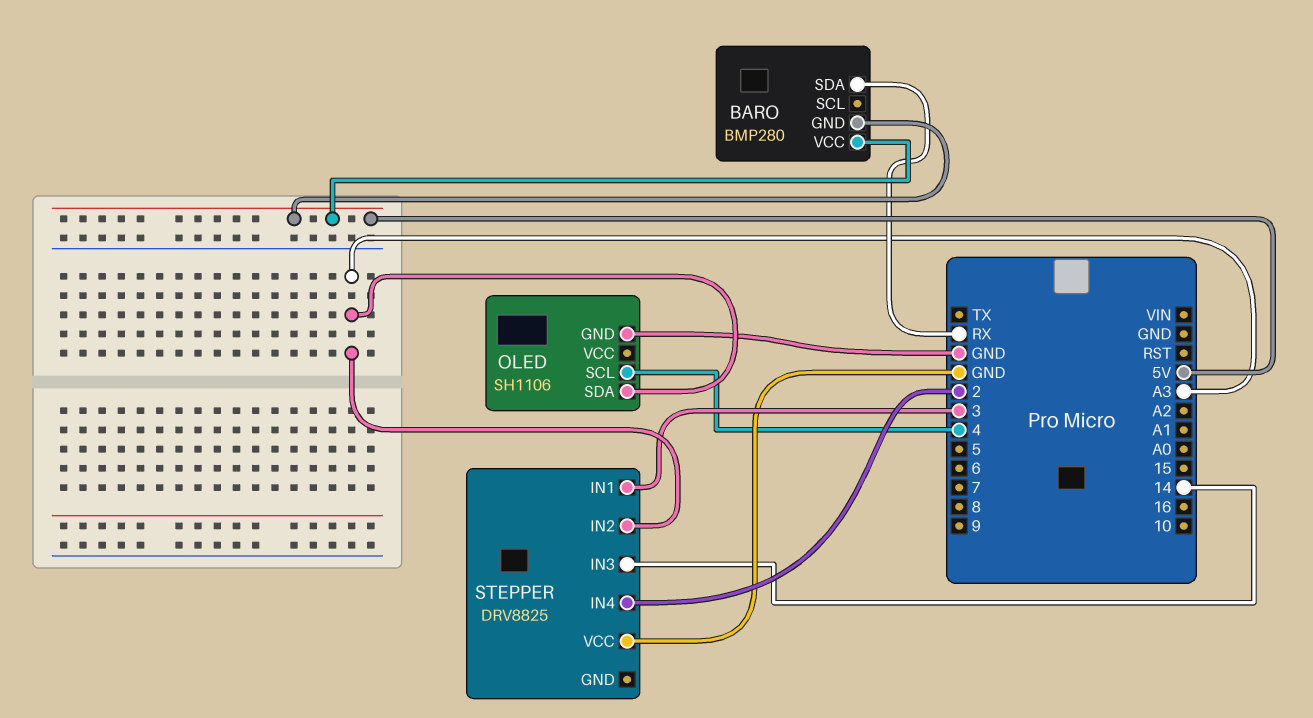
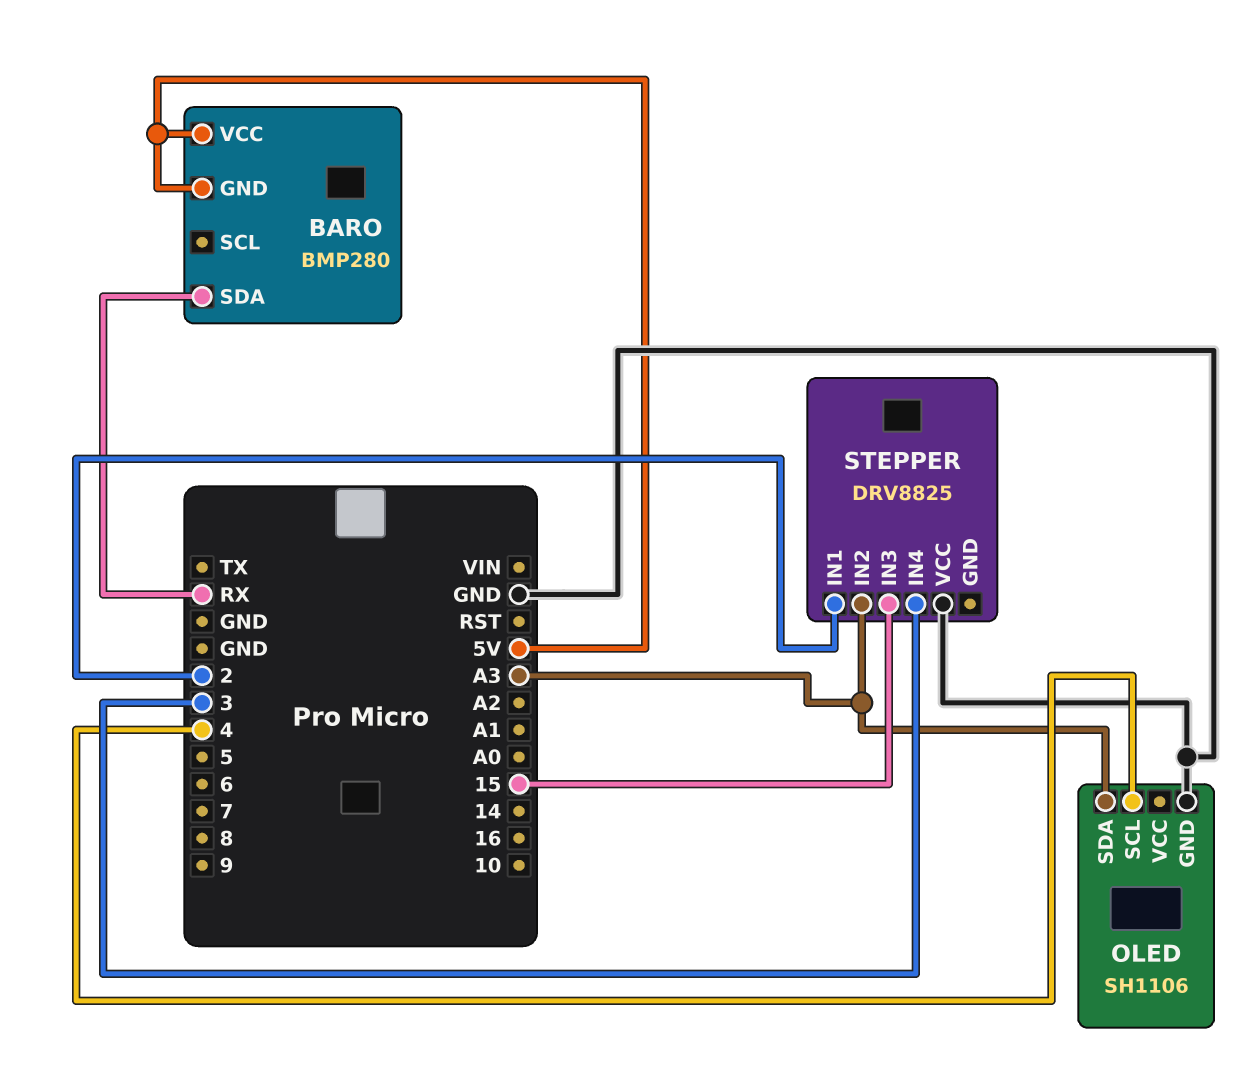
STEPPER pin IN1: 3 -> 2
STEPPER pin IN3: 14 -> 15
STEPPER pin IN4: 2 -> 3

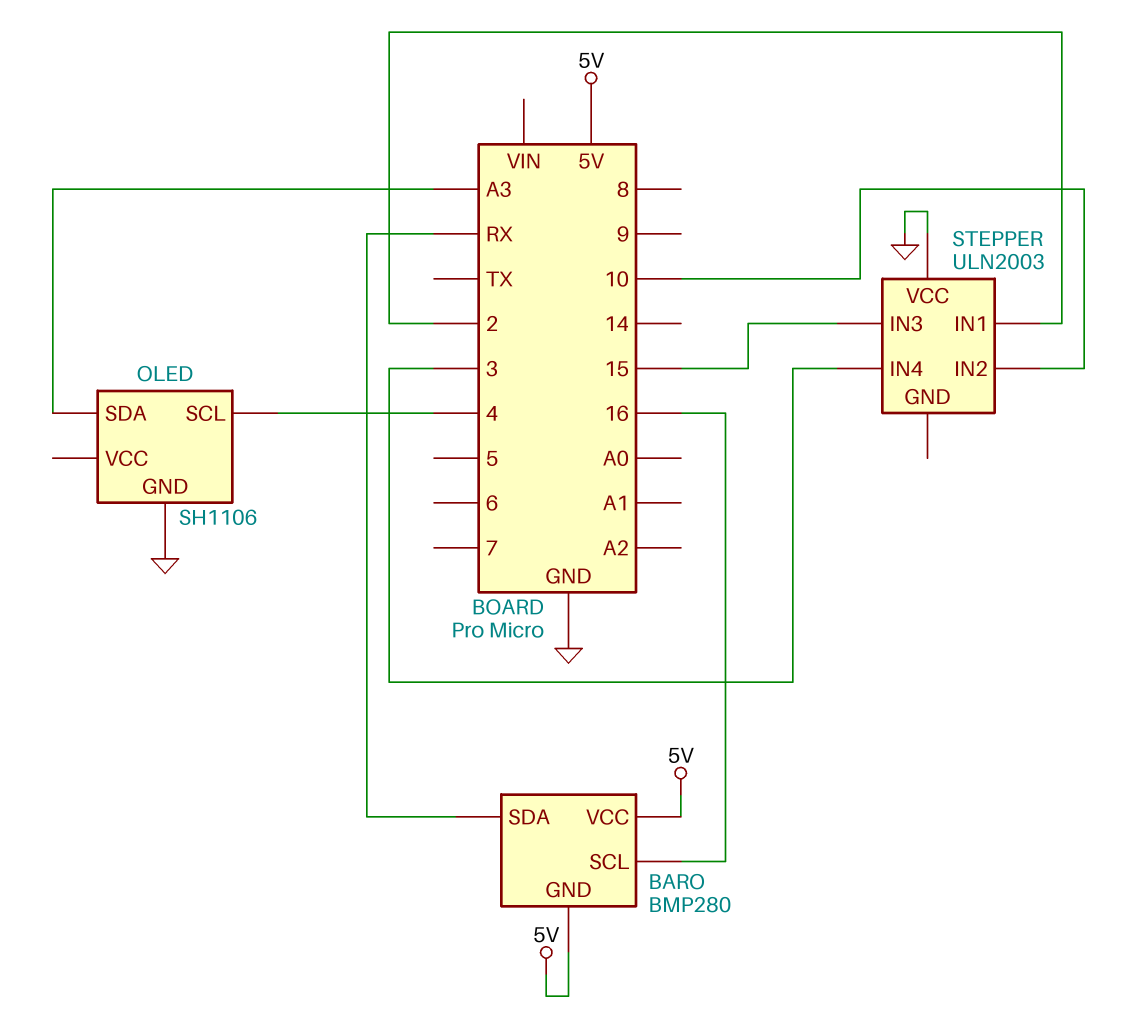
BARO pin SCL: none -> 16
STEPPER: DRV8825 -> ULN2003
STEPPER pin IN2: A3 -> 10

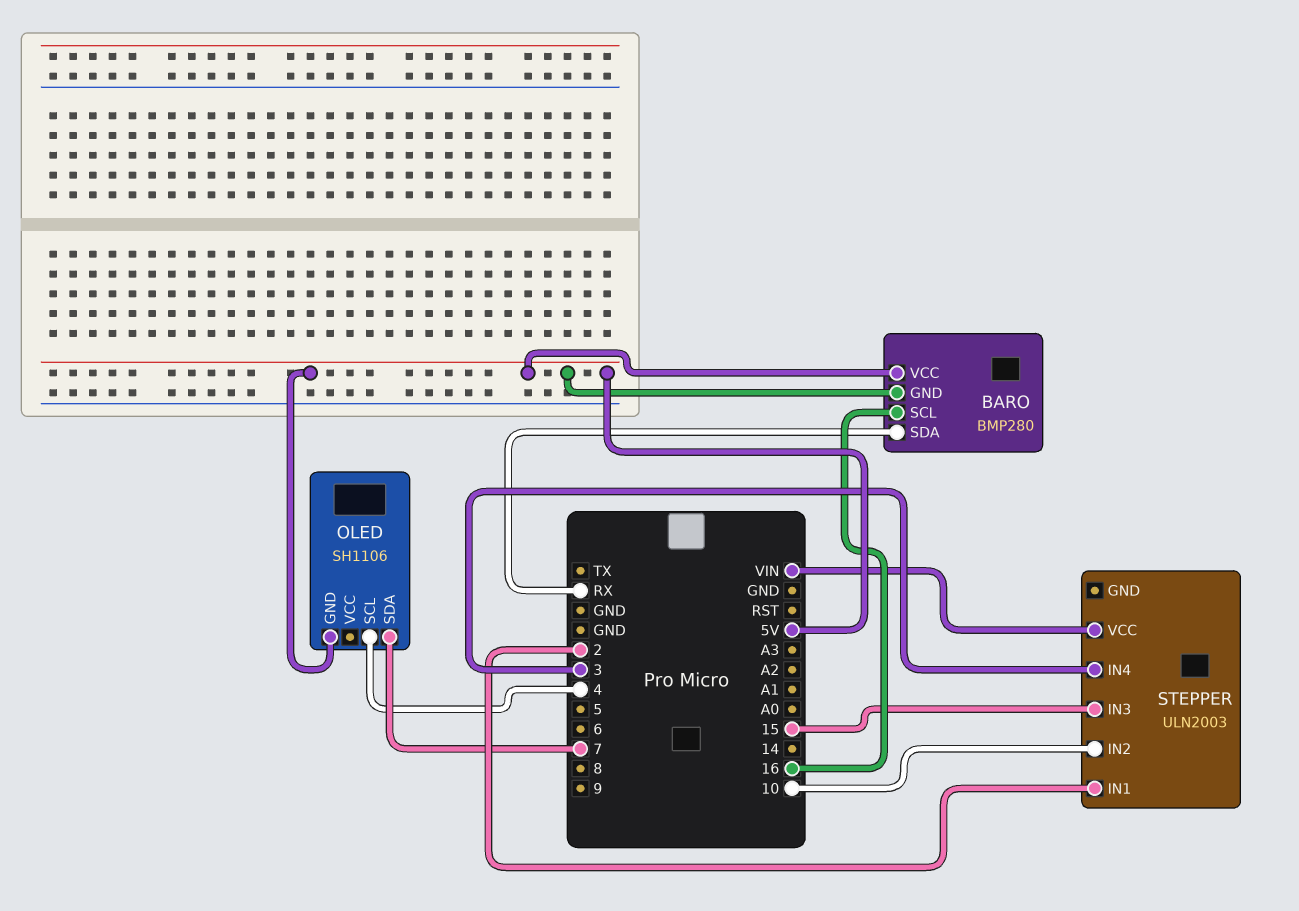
OLED pin GND: GND -> 5V
OLED pin SDA: A3 -> 7
STEPPER pin VCC: GND -> VIN

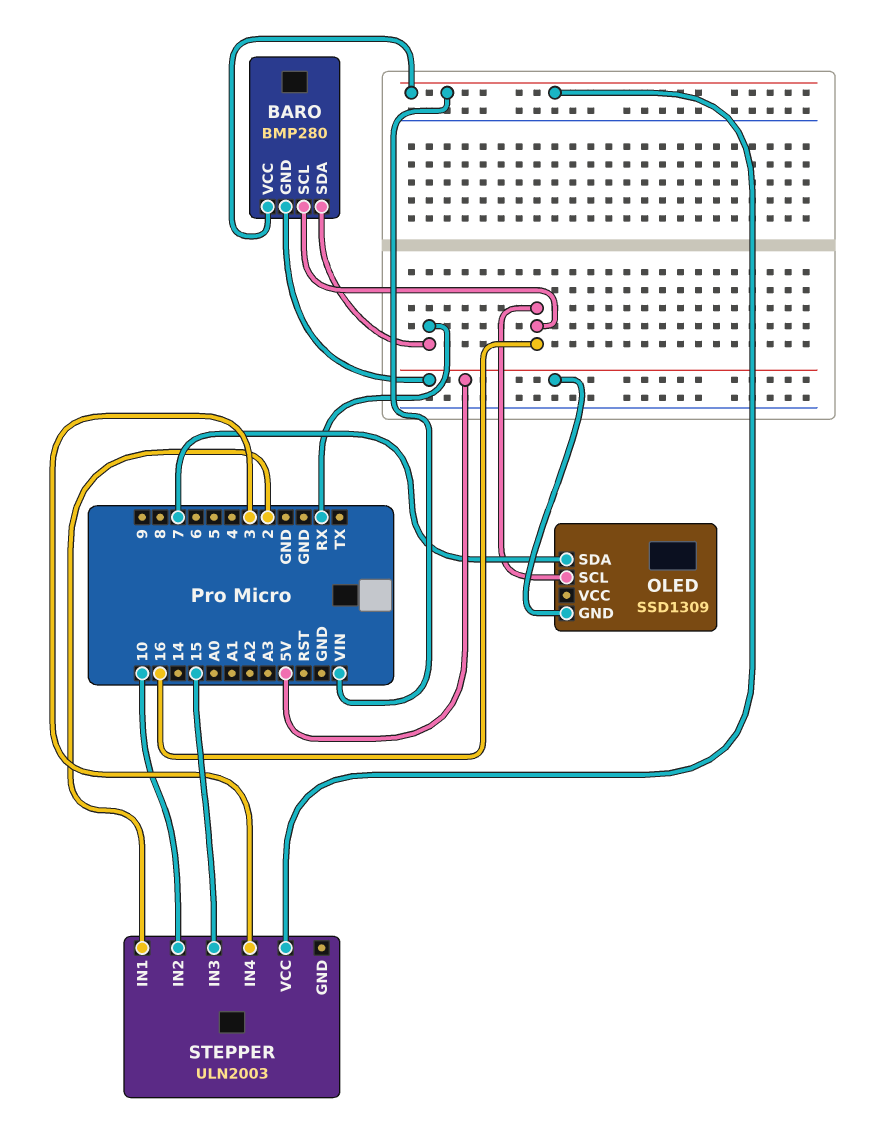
BARO pin VCC: 5V -> VIN
OLED: SH1106 -> SSD1309
OLED pin SCL: 4 -> 16

